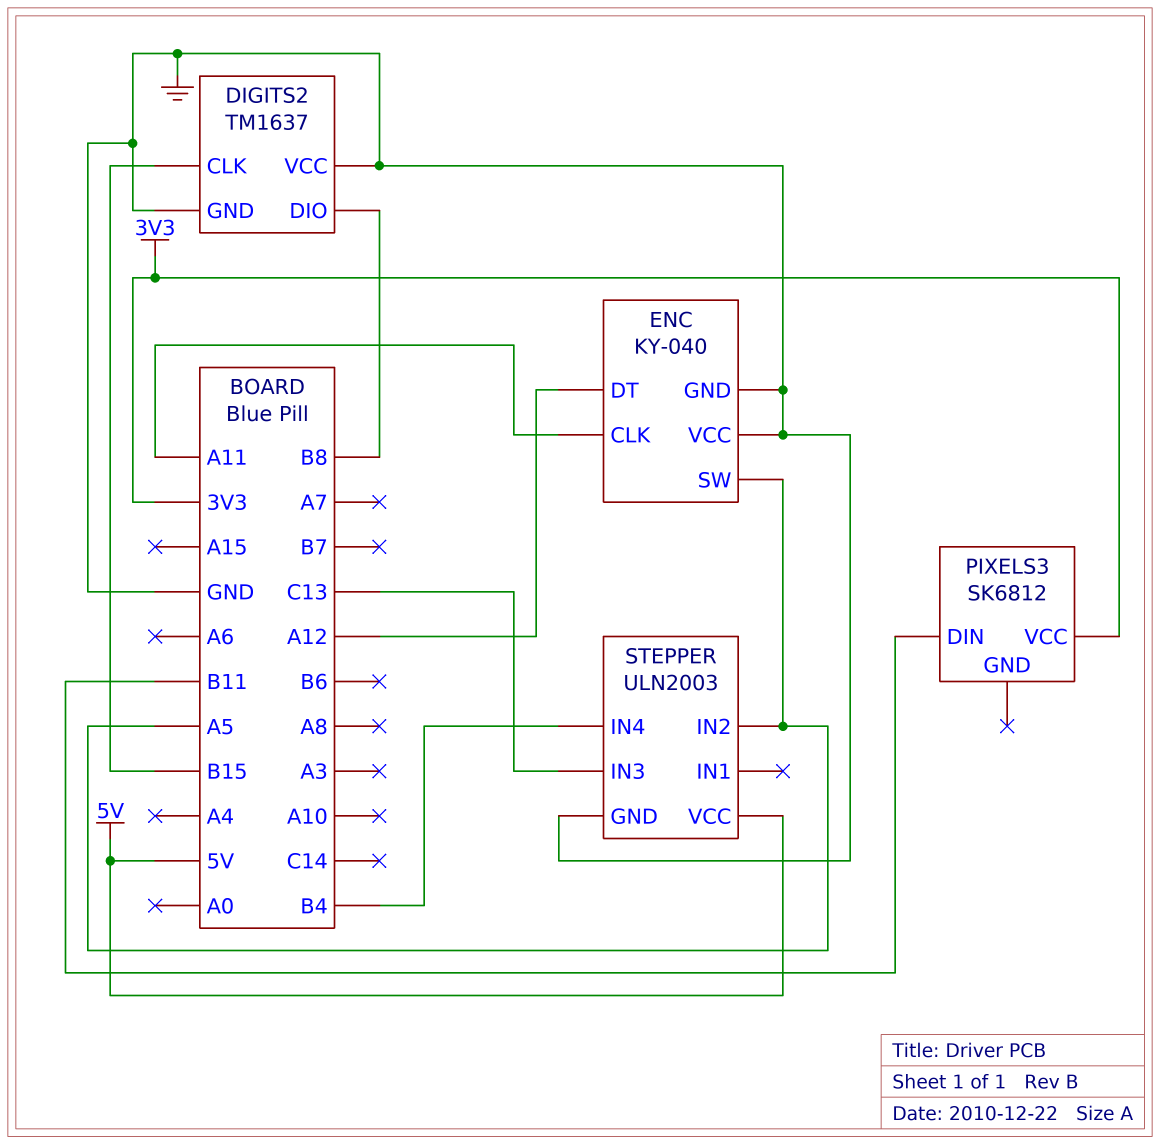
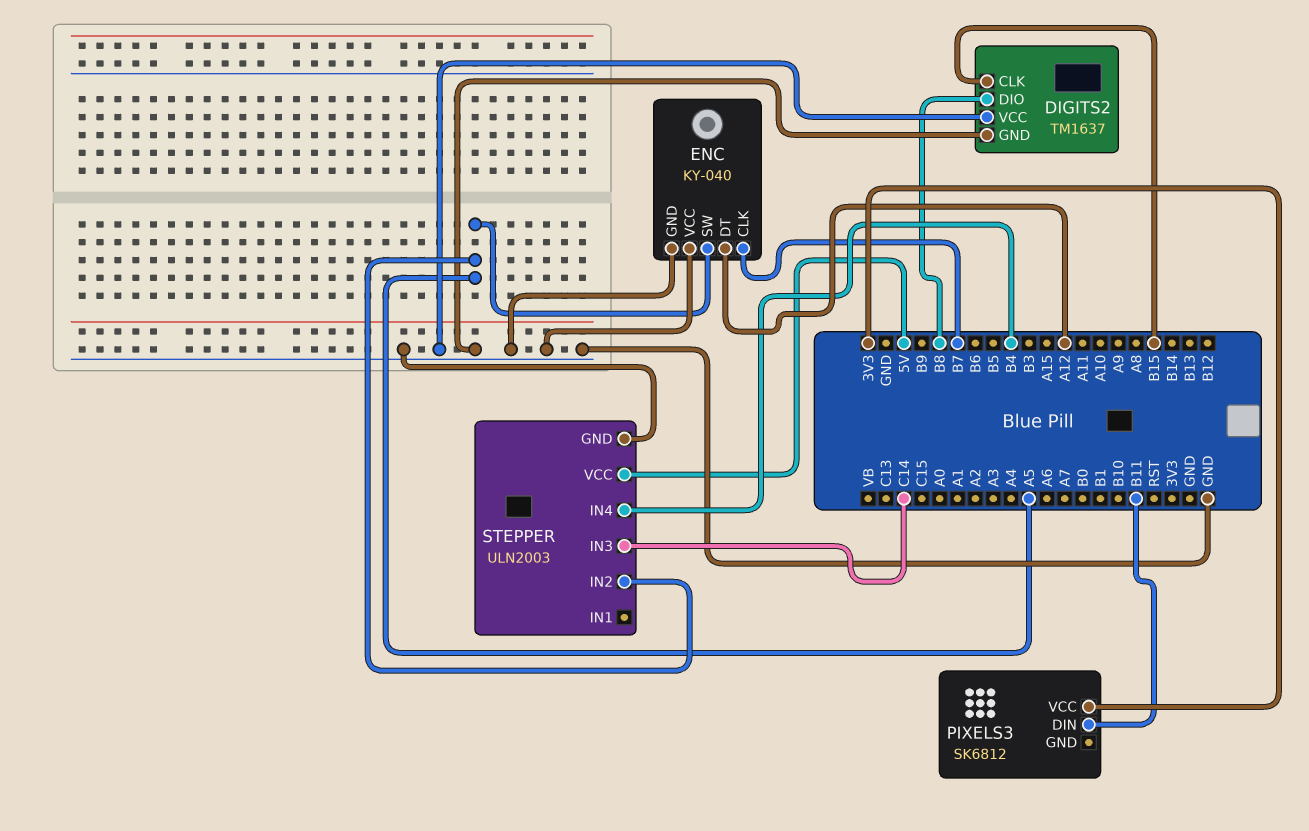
ENC pin CLK: A11 -> B7
STEPPER pin IN3: C13 -> C14

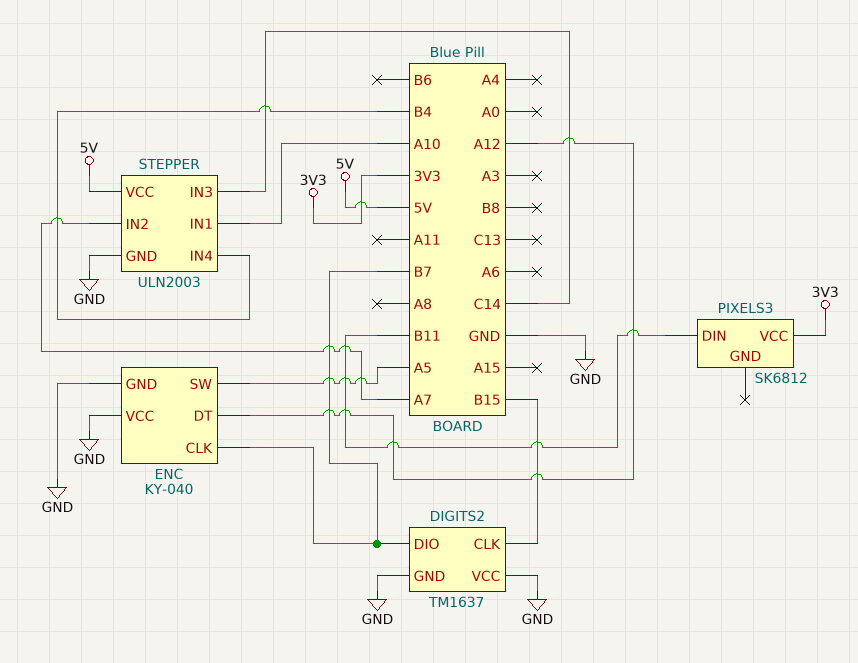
DIGITS2 pin DIO: B8 -> B7
STEPPER pin IN1: none -> A10
STEPPER pin IN2: A5 -> A7

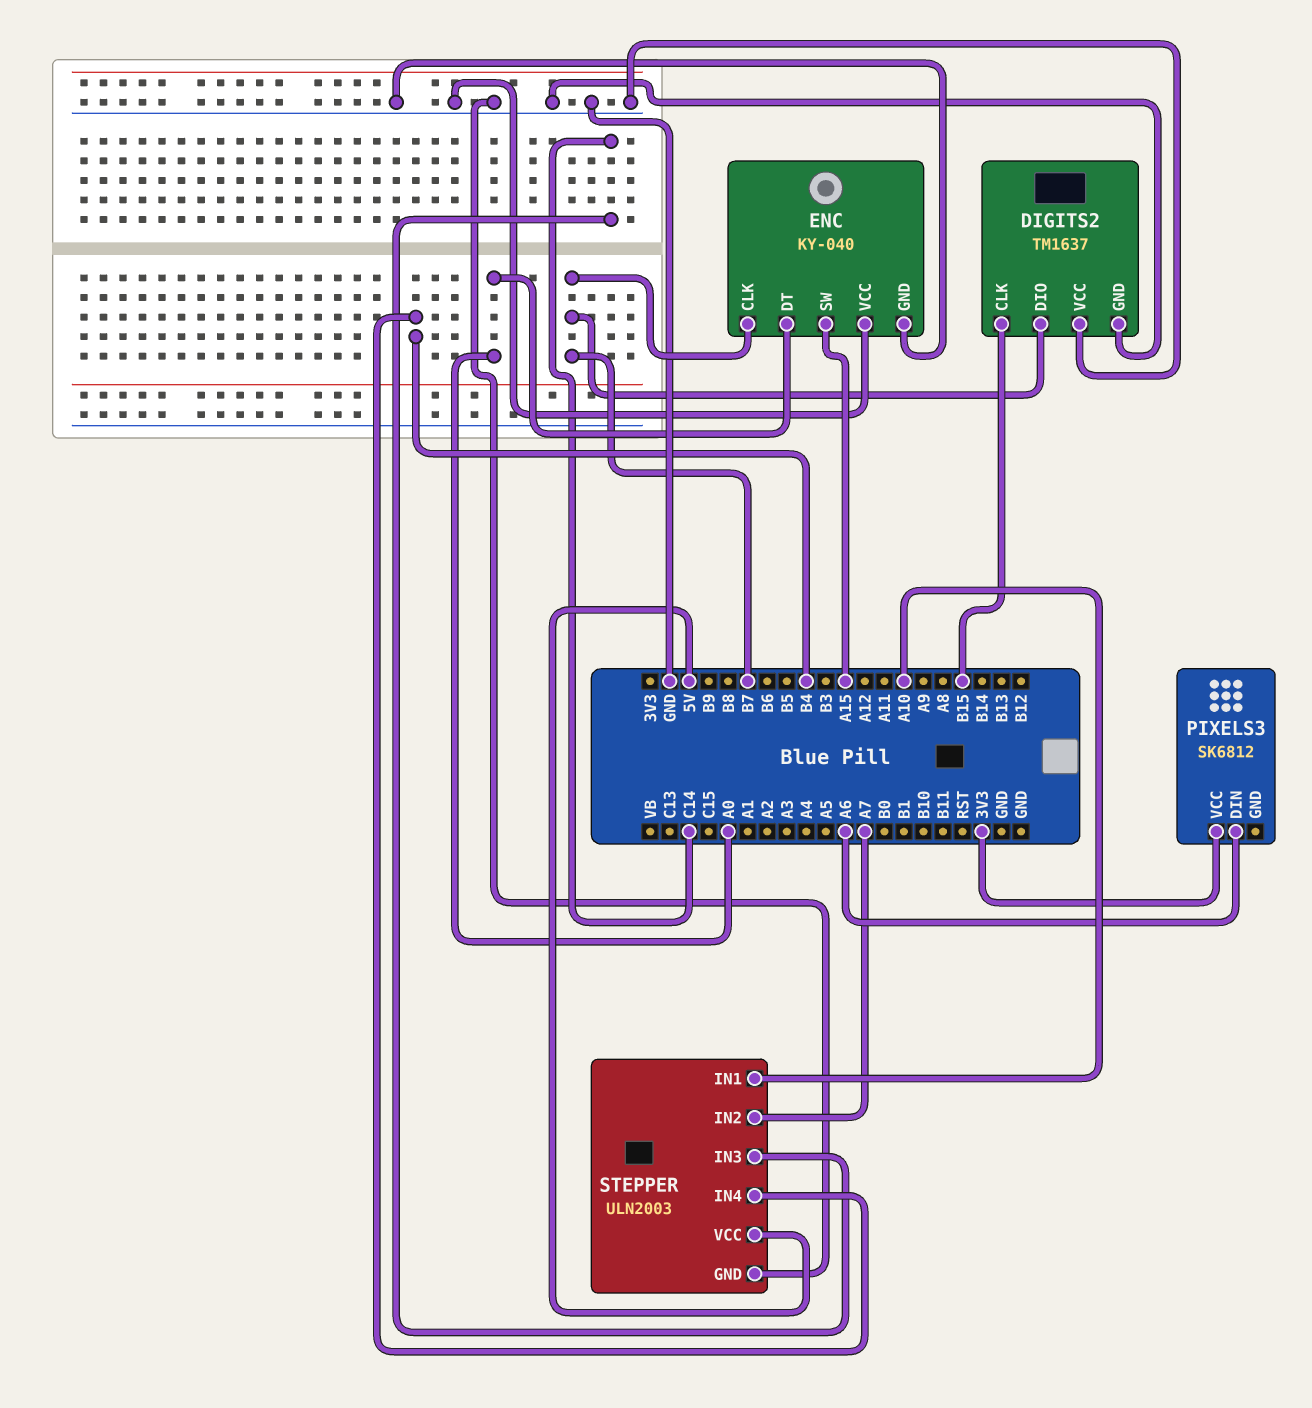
ENC pin DT: A12 -> A0
ENC pin SW: A5 -> A15
PIXELS3 pin DIN: B11 -> A6

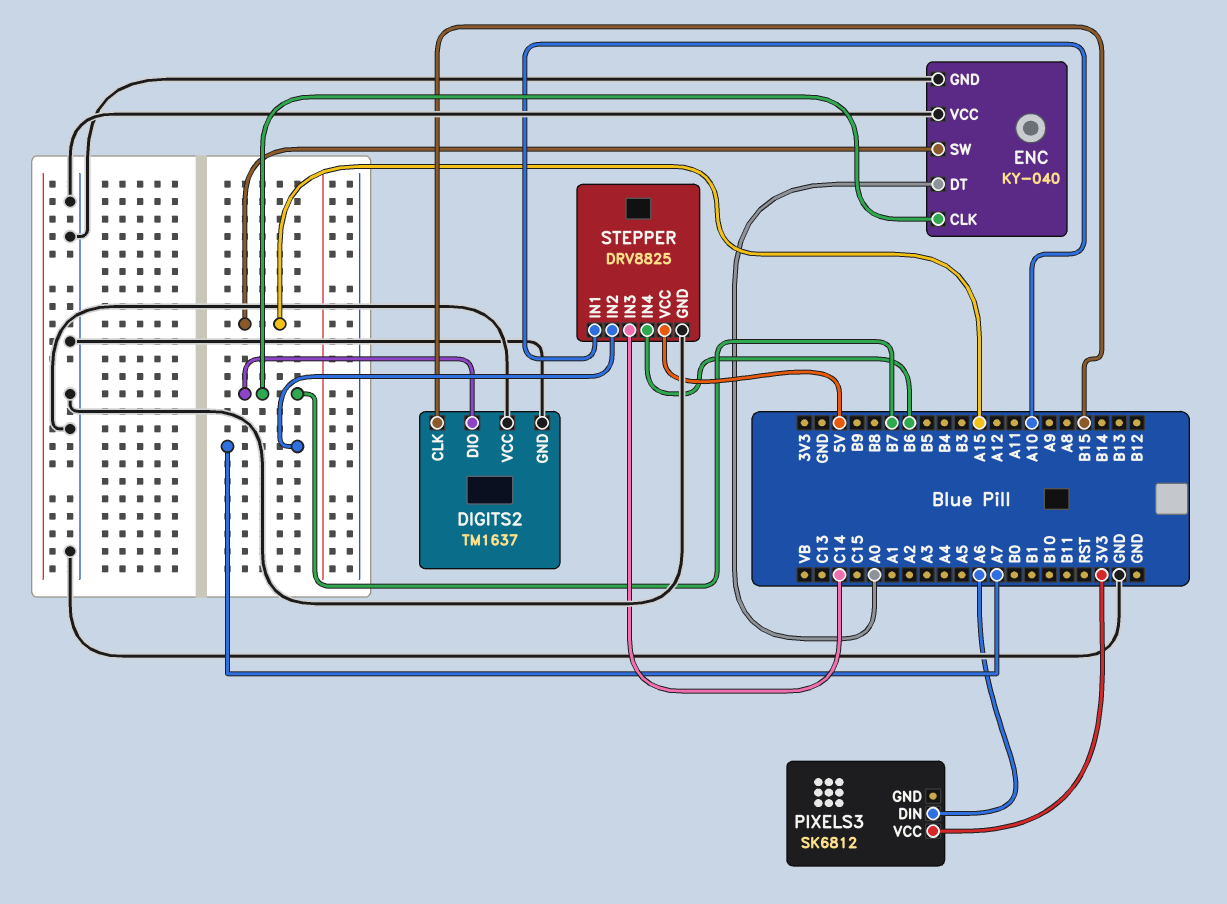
STEPPER: ULN2003 -> DRV8825
STEPPER pin IN4: B4 -> B6

